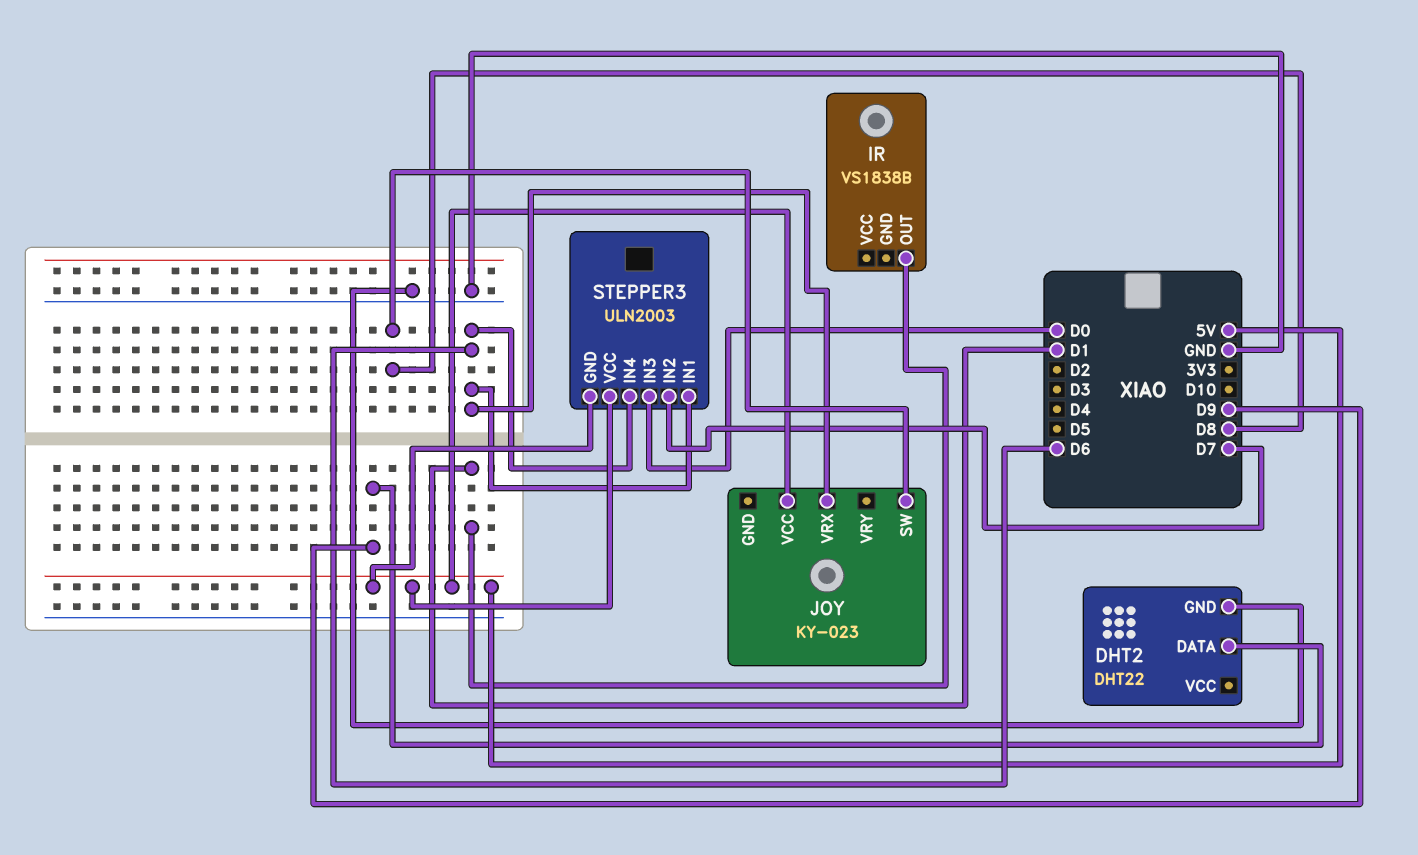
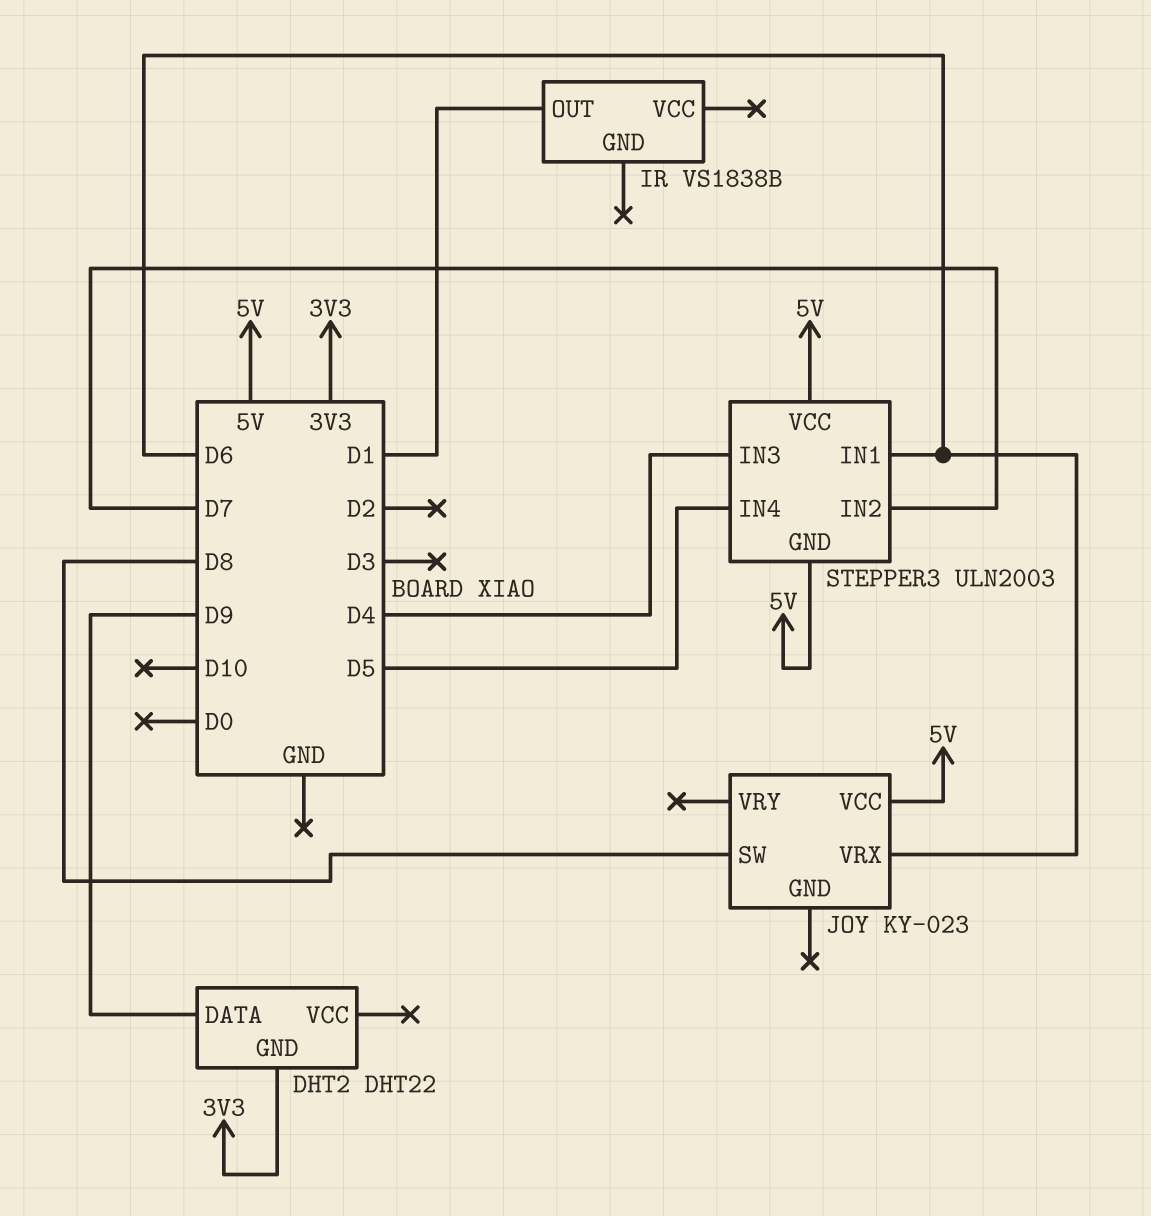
DHT2 pin GND: GND -> 3V3
STEPPER3 pin IN3: D0 -> D4
STEPPER3 pin IN4: D6 -> D5

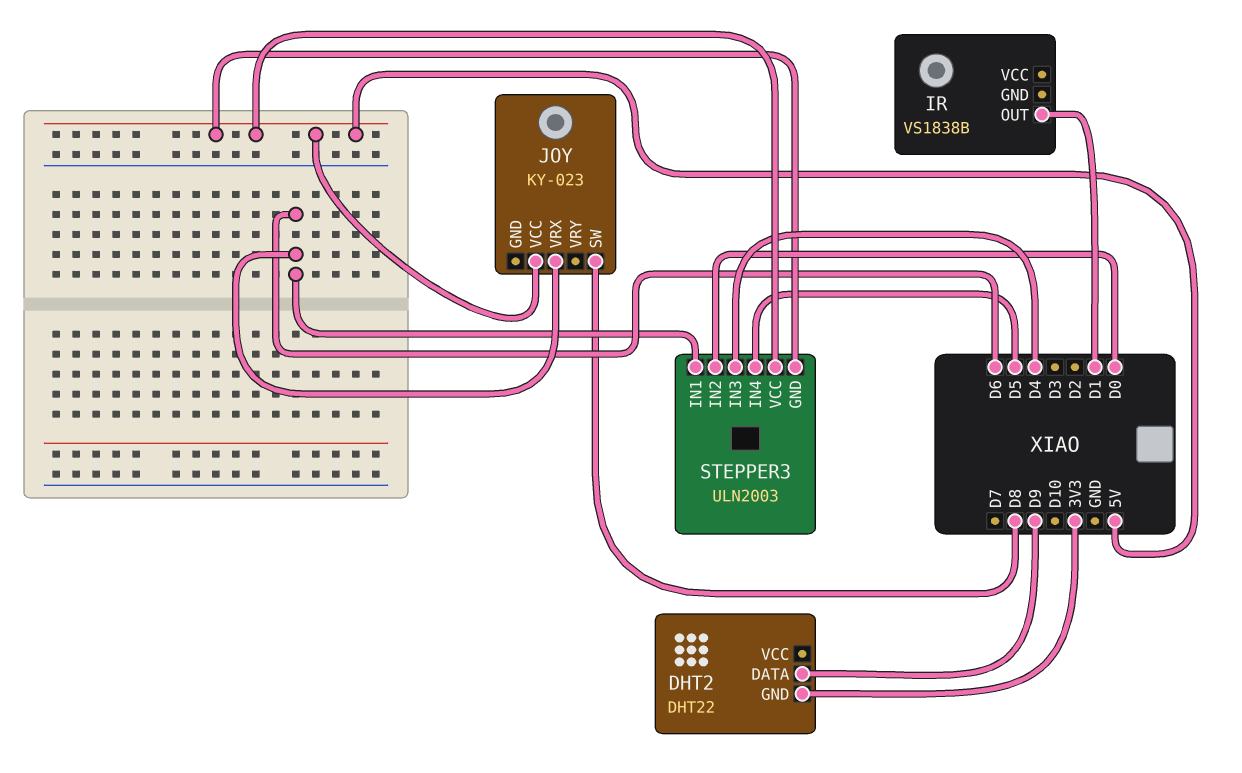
STEPPER3 pin IN2: D7 -> D0

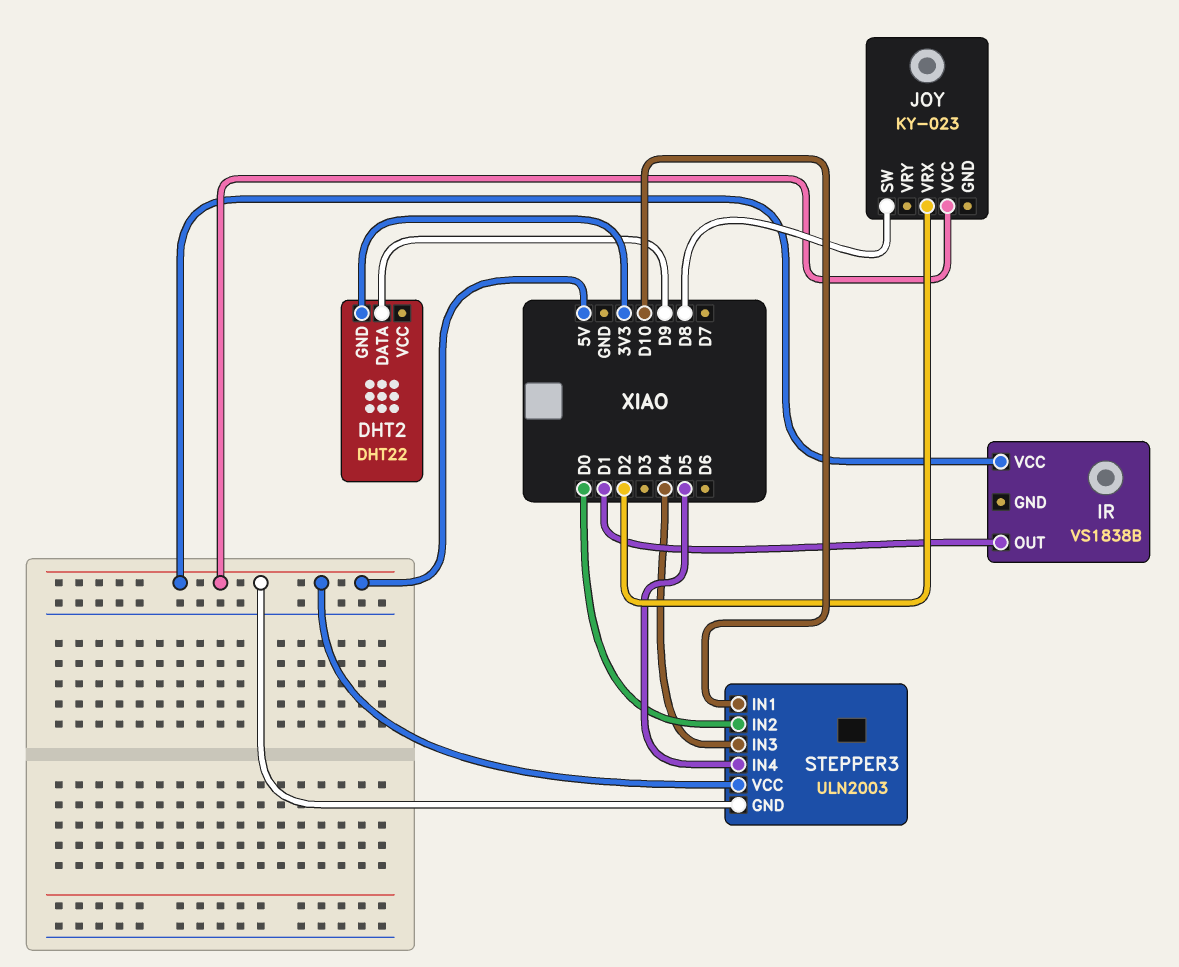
IR pin VCC: none -> 5V
JOY pin VRX: D6 -> D2
STEPPER3 pin IN1: D6 -> D10

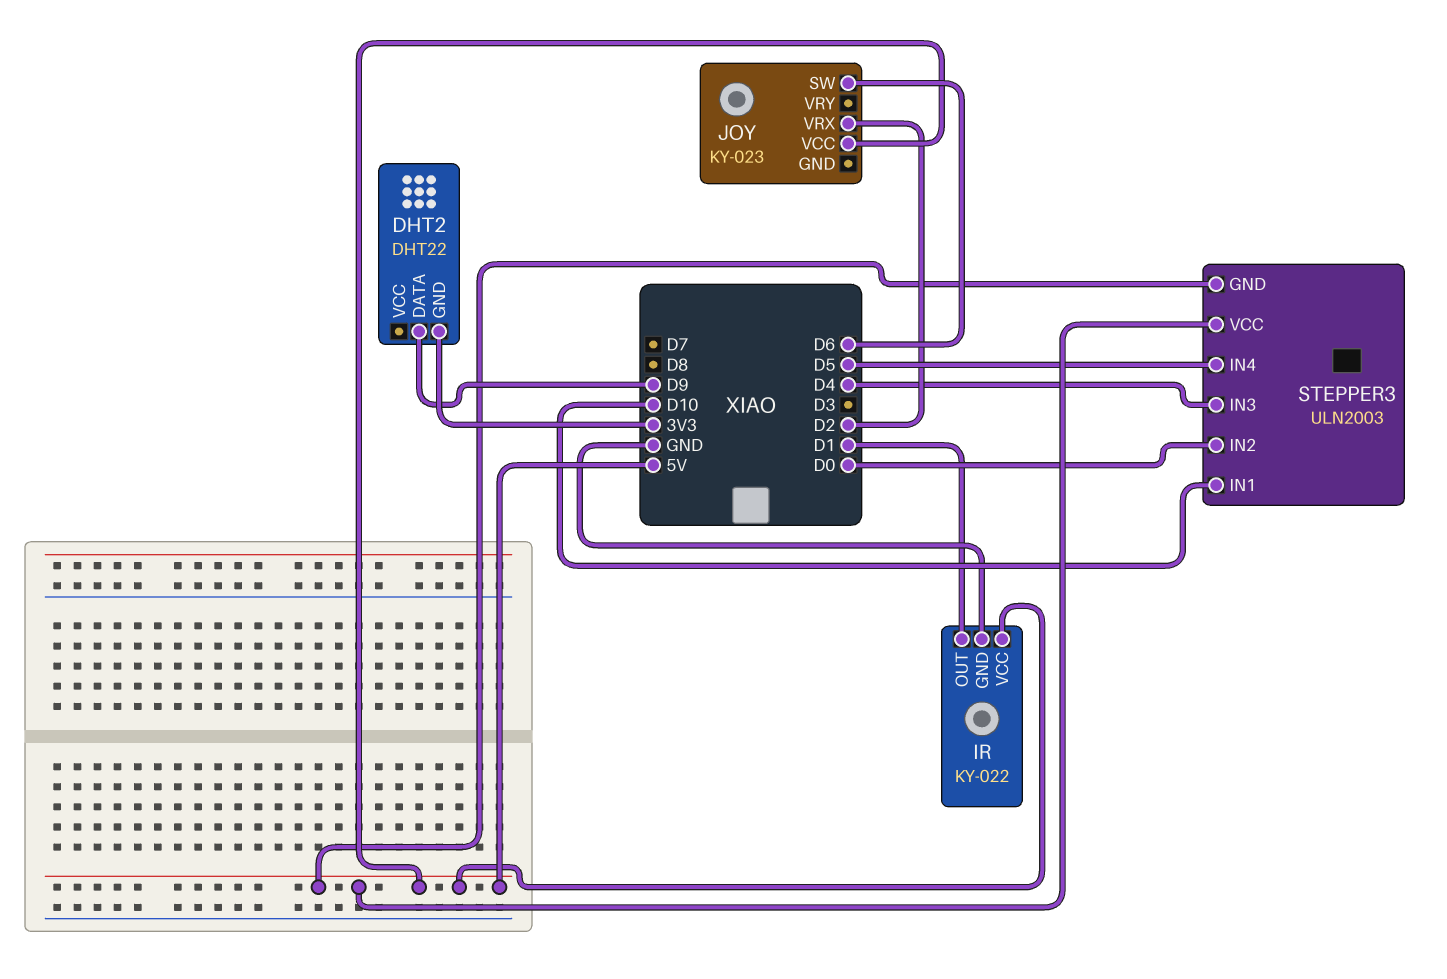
IR: VS1838B -> KY-022
IR pin GND: none -> GND
JOY pin SW: D8 -> D6

